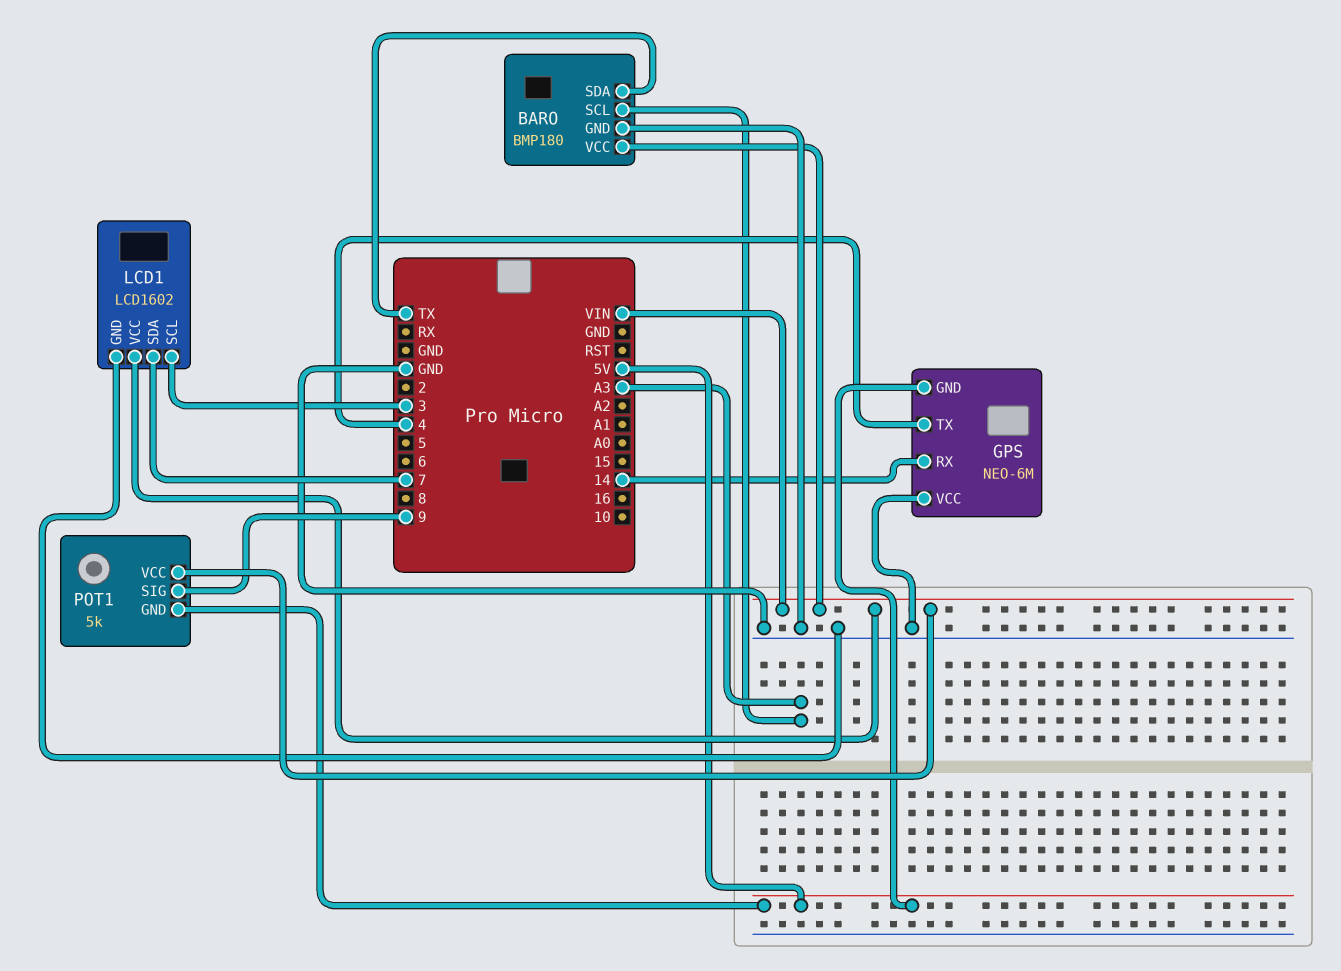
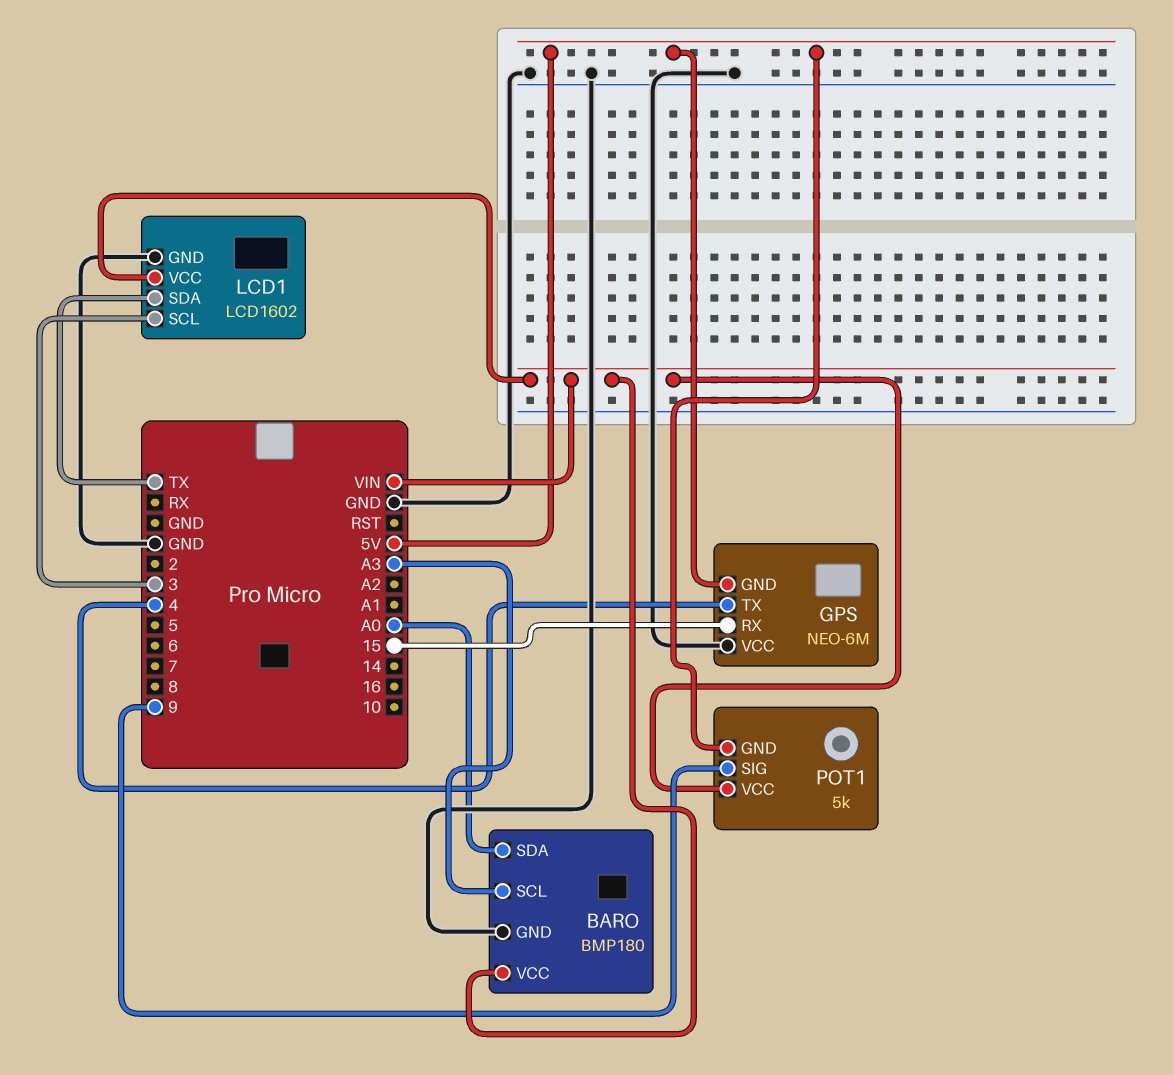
BARO pin SDA: TX -> A0
GPS pin RX: 14 -> 15
LCD1 pin SDA: 7 -> TX

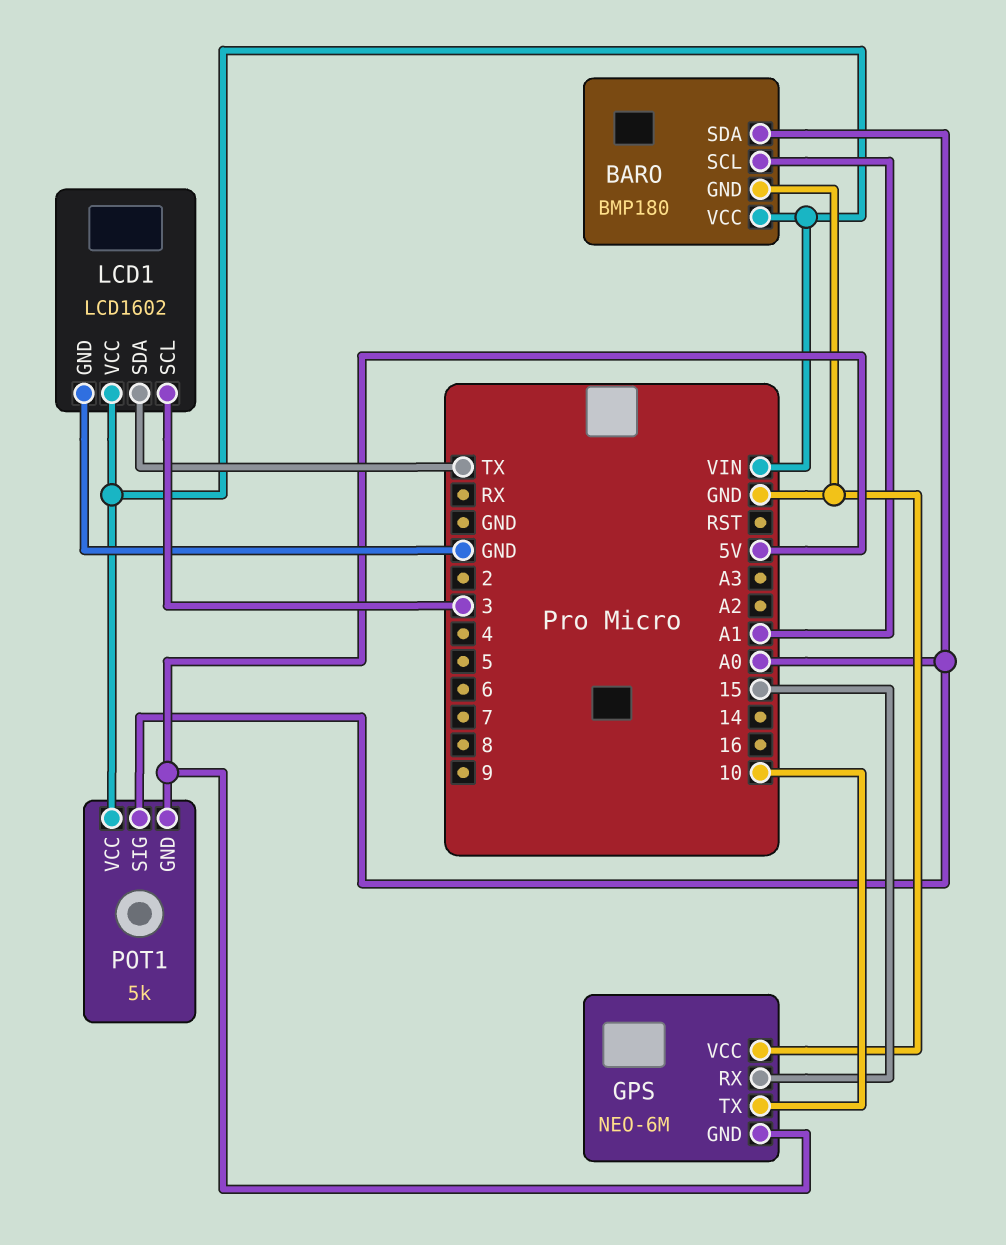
BARO pin SCL: A3 -> A1
GPS pin TX: 4 -> 10
POT1 pin SIG: 9 -> A0

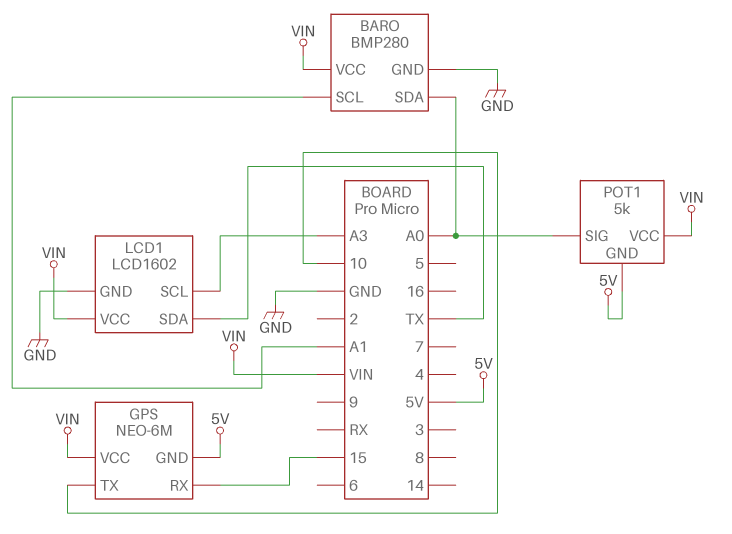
BARO: BMP180 -> BMP280
GPS pin VCC: GND -> VIN
LCD1 pin SCL: 3 -> A3

